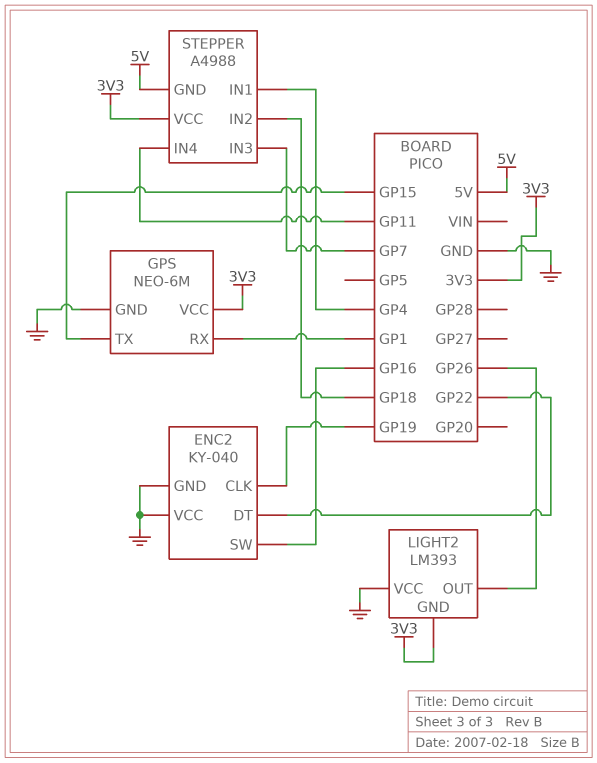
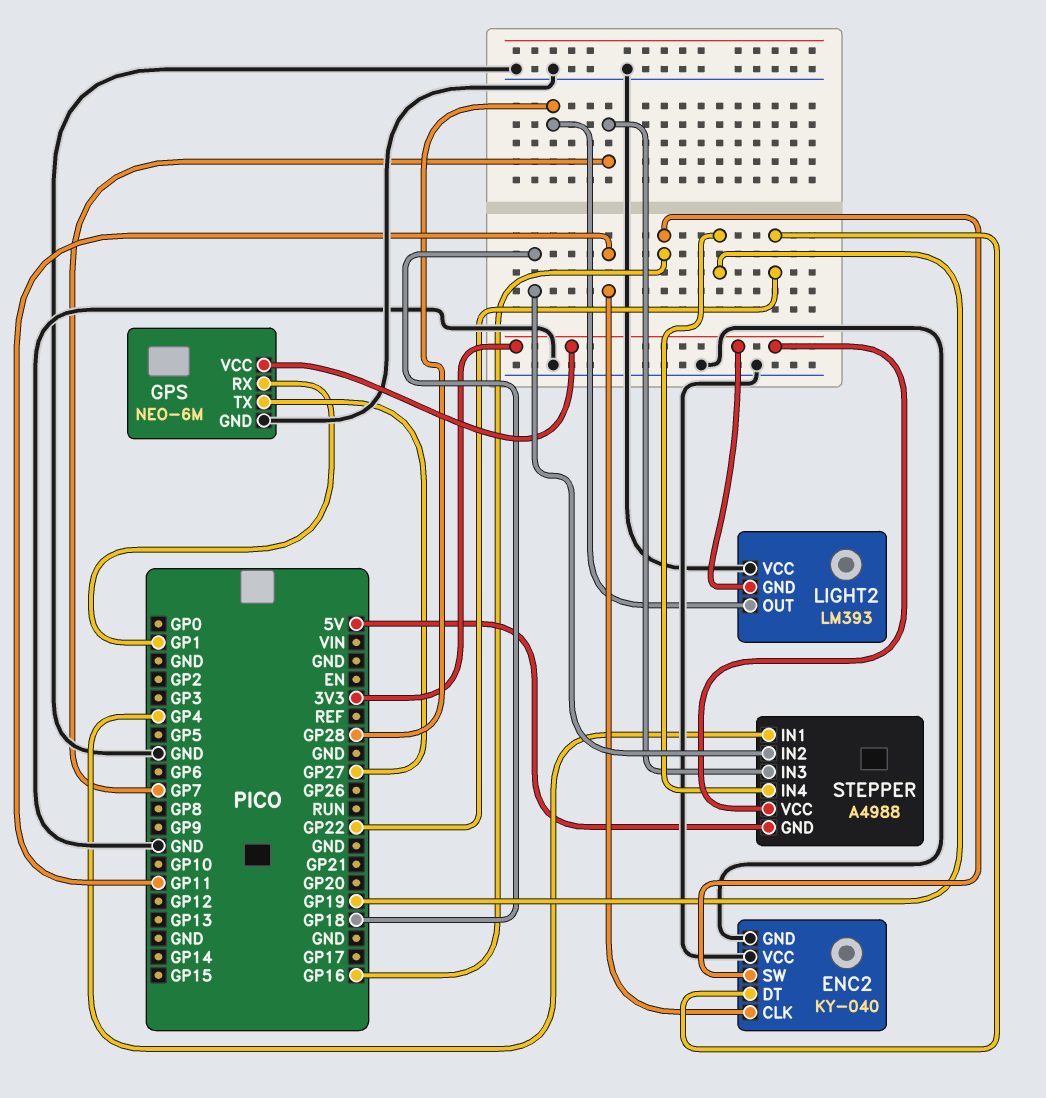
ENC2 pin CLK: GP19 -> GP11
GPS pin TX: GP15 -> GP27
LIGHT2 pin OUT: GP26 -> GP28
STEPPER pin IN4: GP11 -> GP19

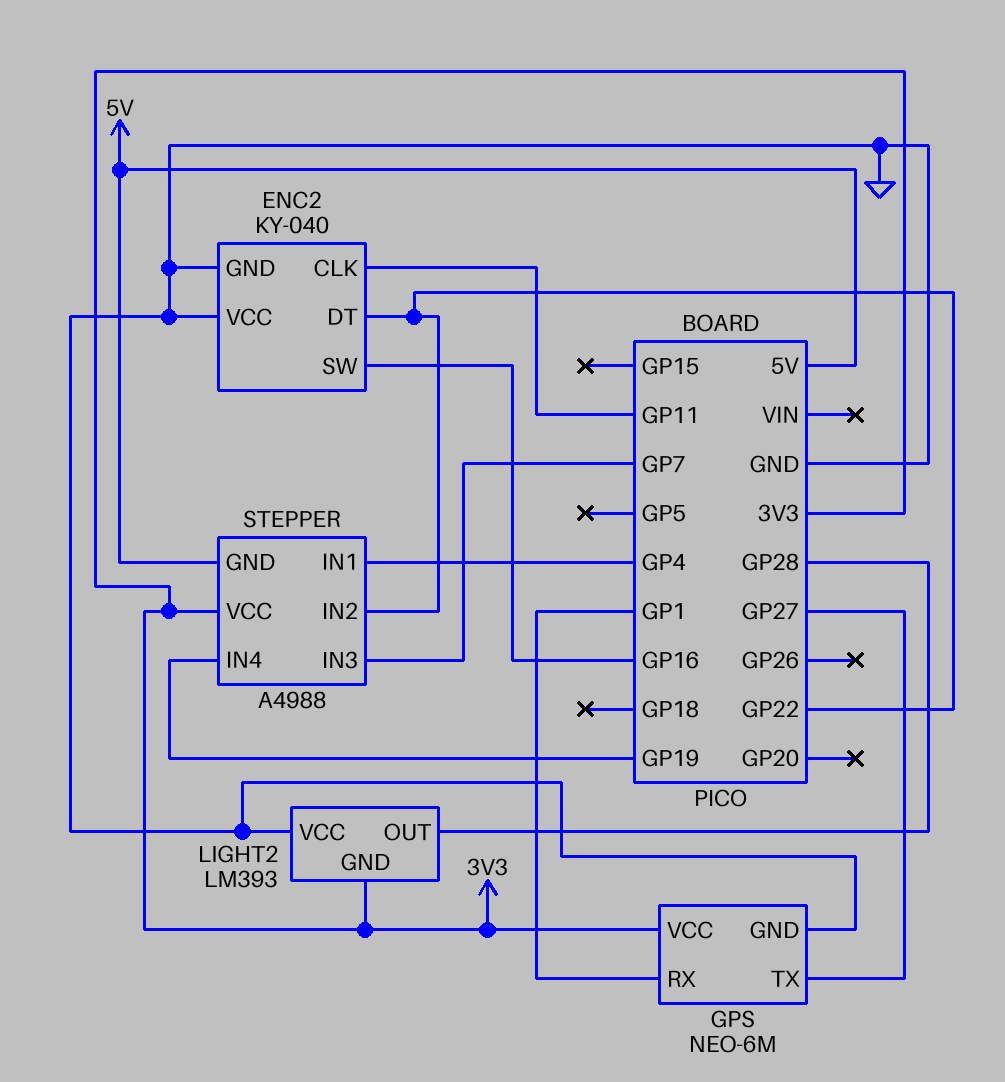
STEPPER pin IN2: GP18 -> GP22

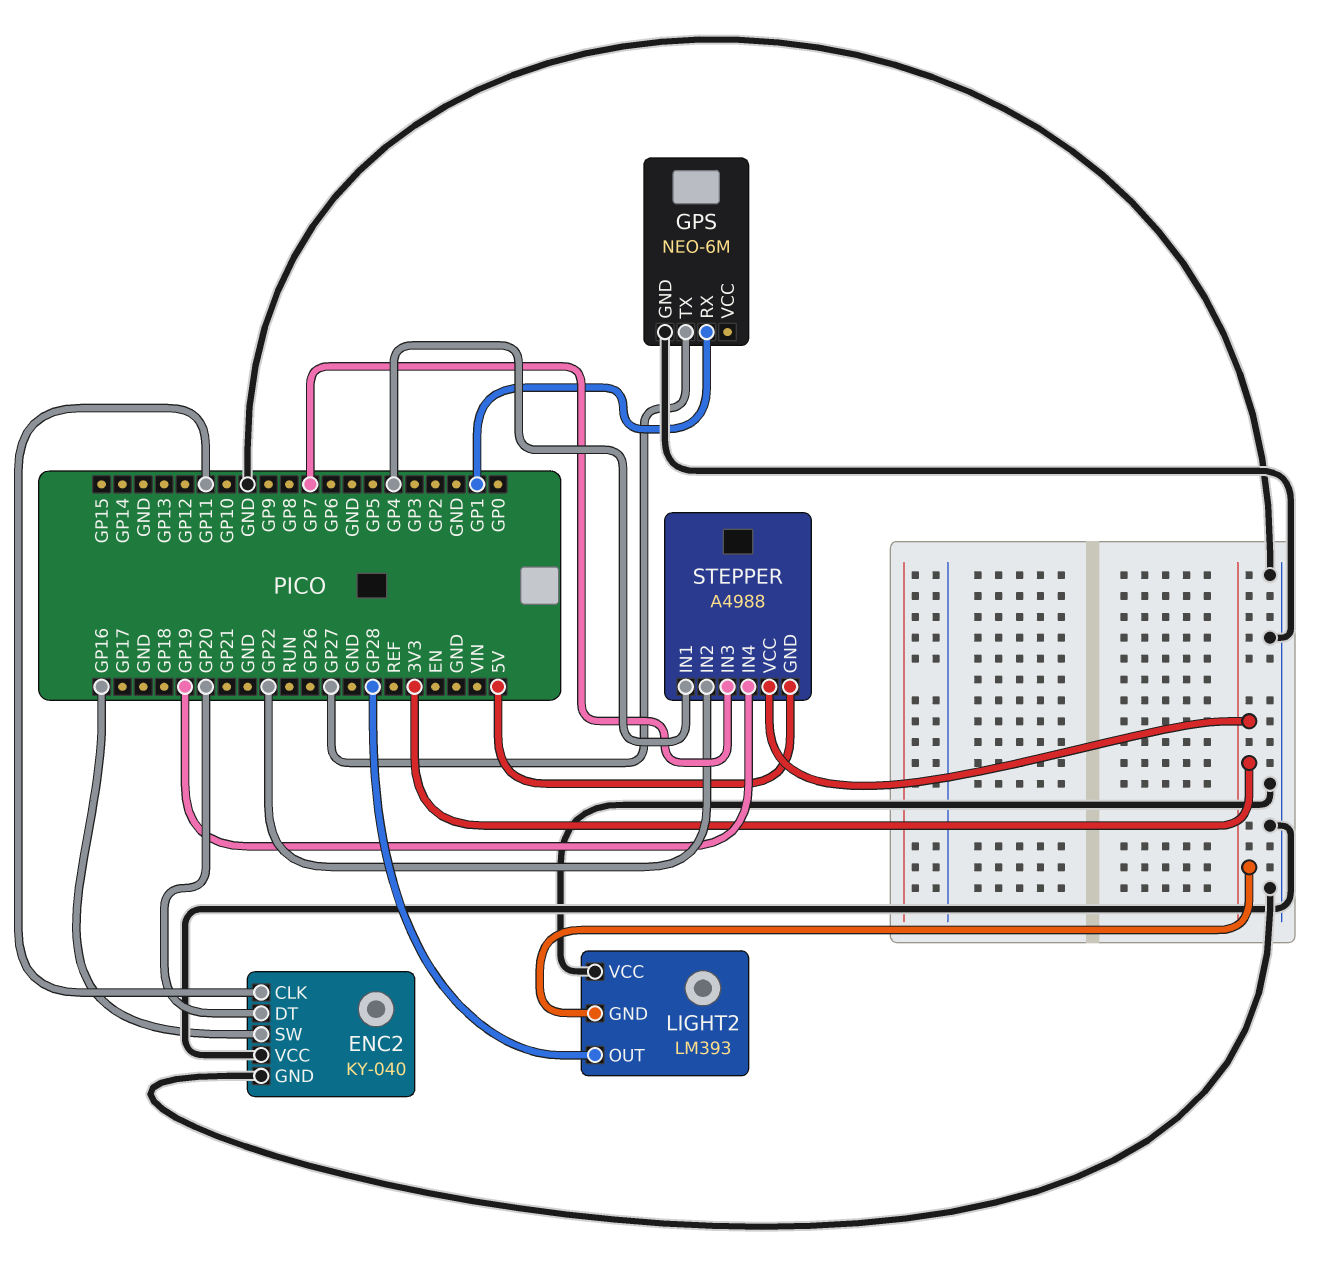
ENC2 pin DT: GP22 -> GP20
GPS pin VCC: 3V3 -> none

